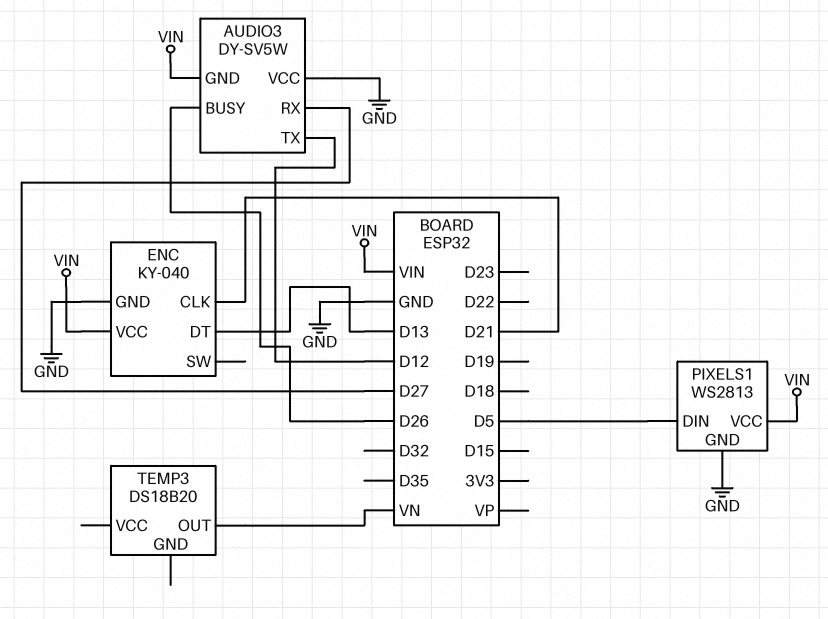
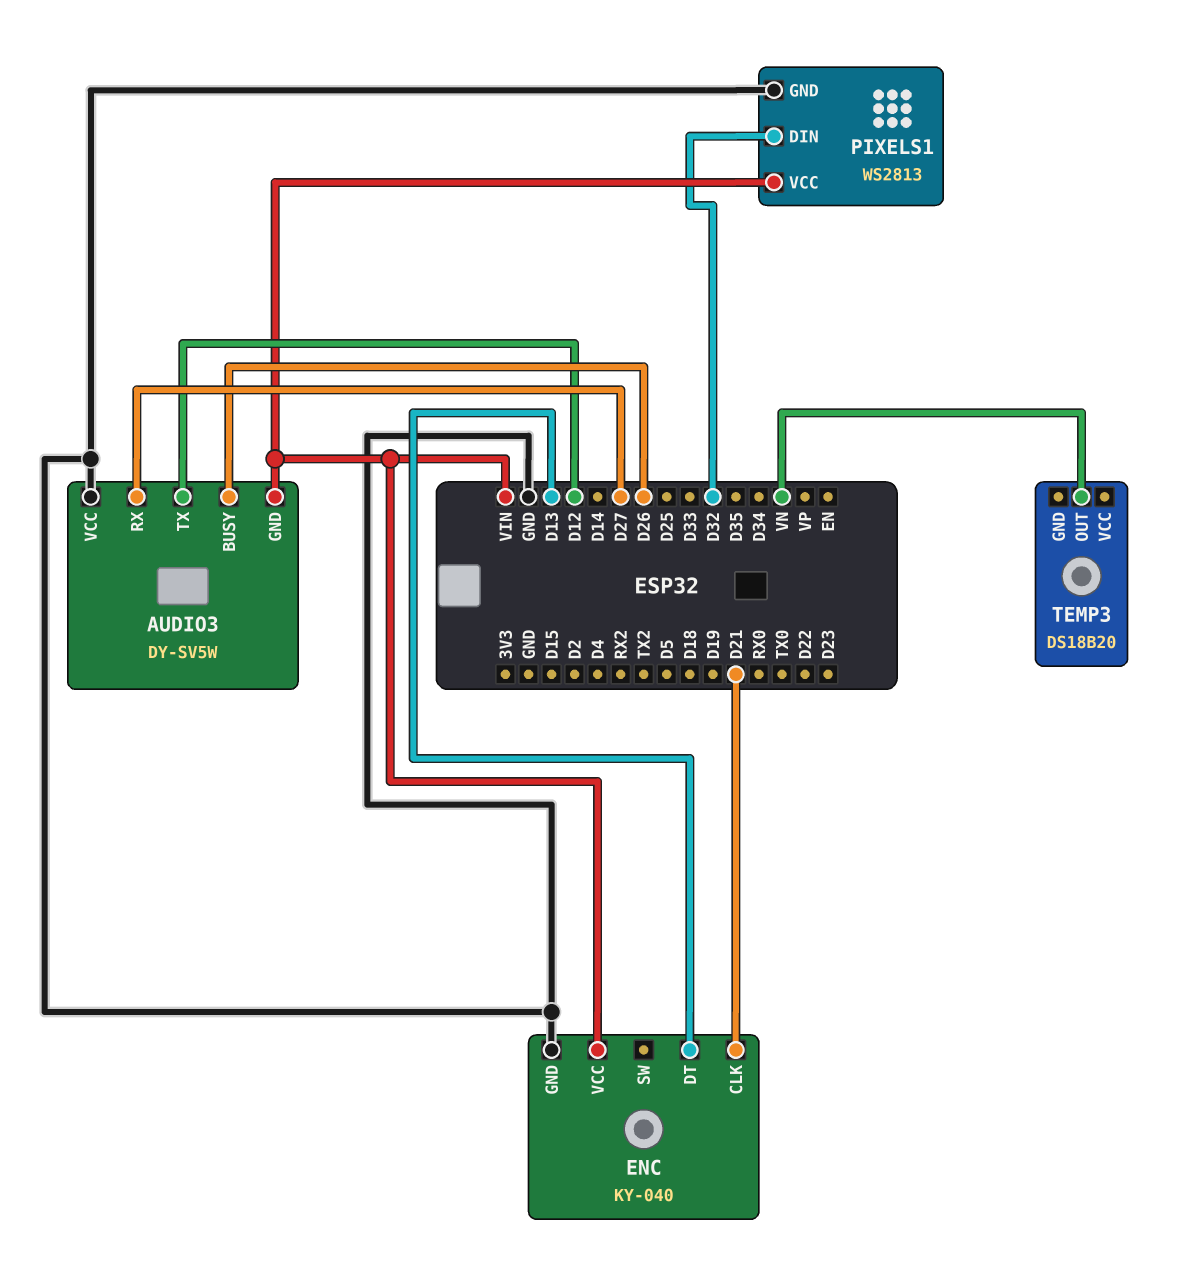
PIXELS1 pin DIN: D5 -> D32

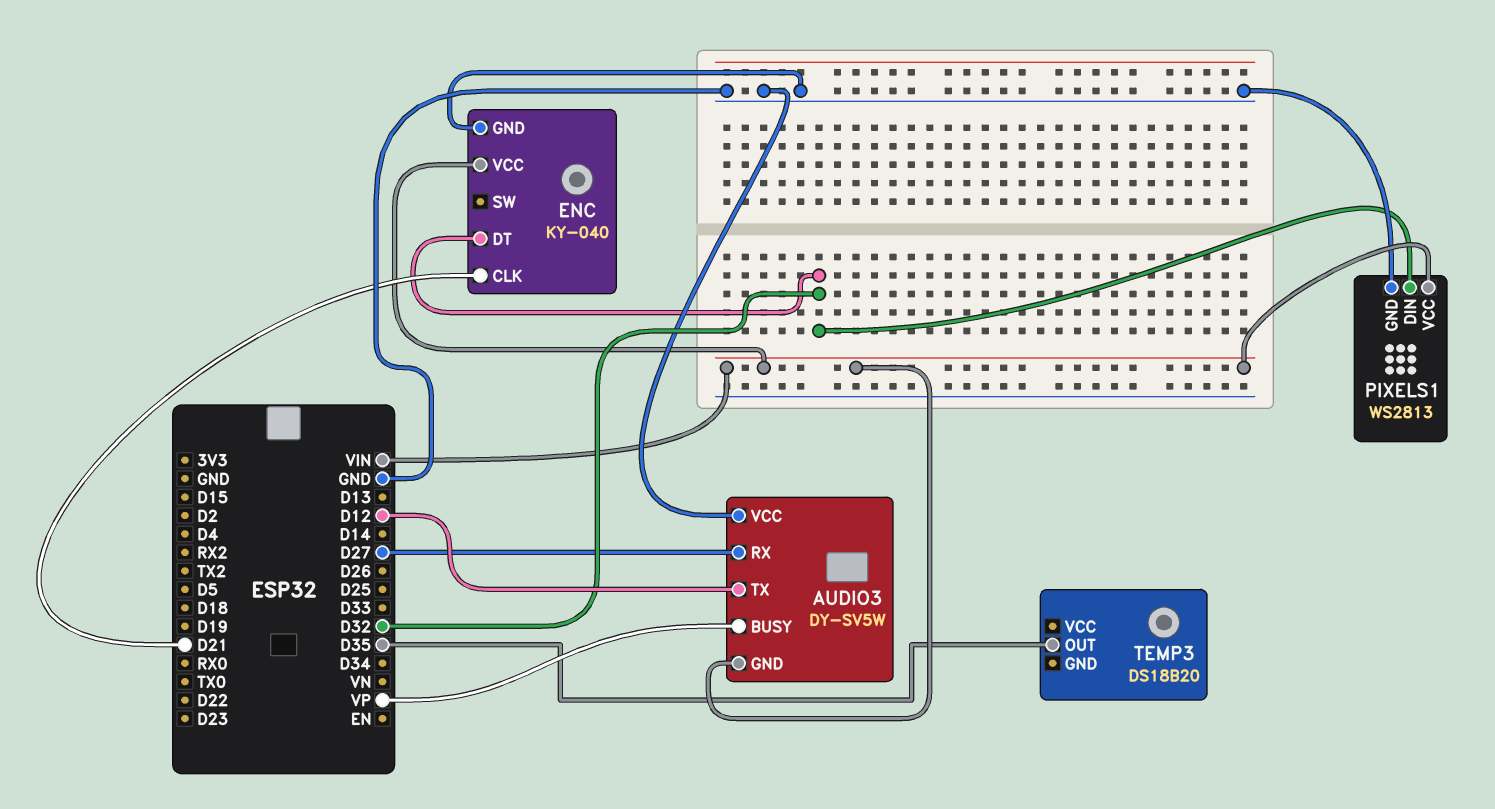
AUDIO3 pin BUSY: D26 -> VP
ENC pin DT: D13 -> D32
TEMP3 pin OUT: VN -> D35

